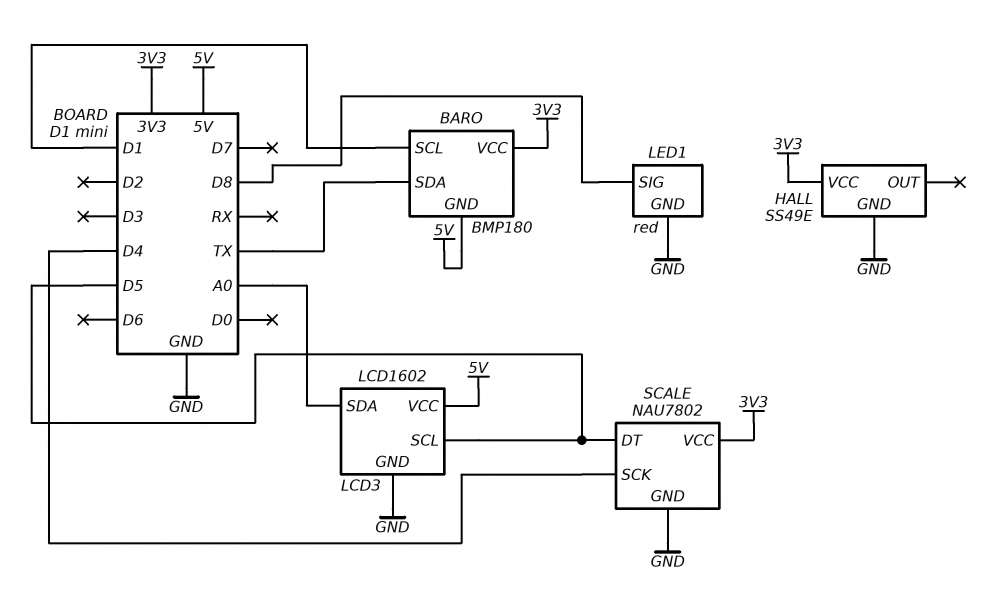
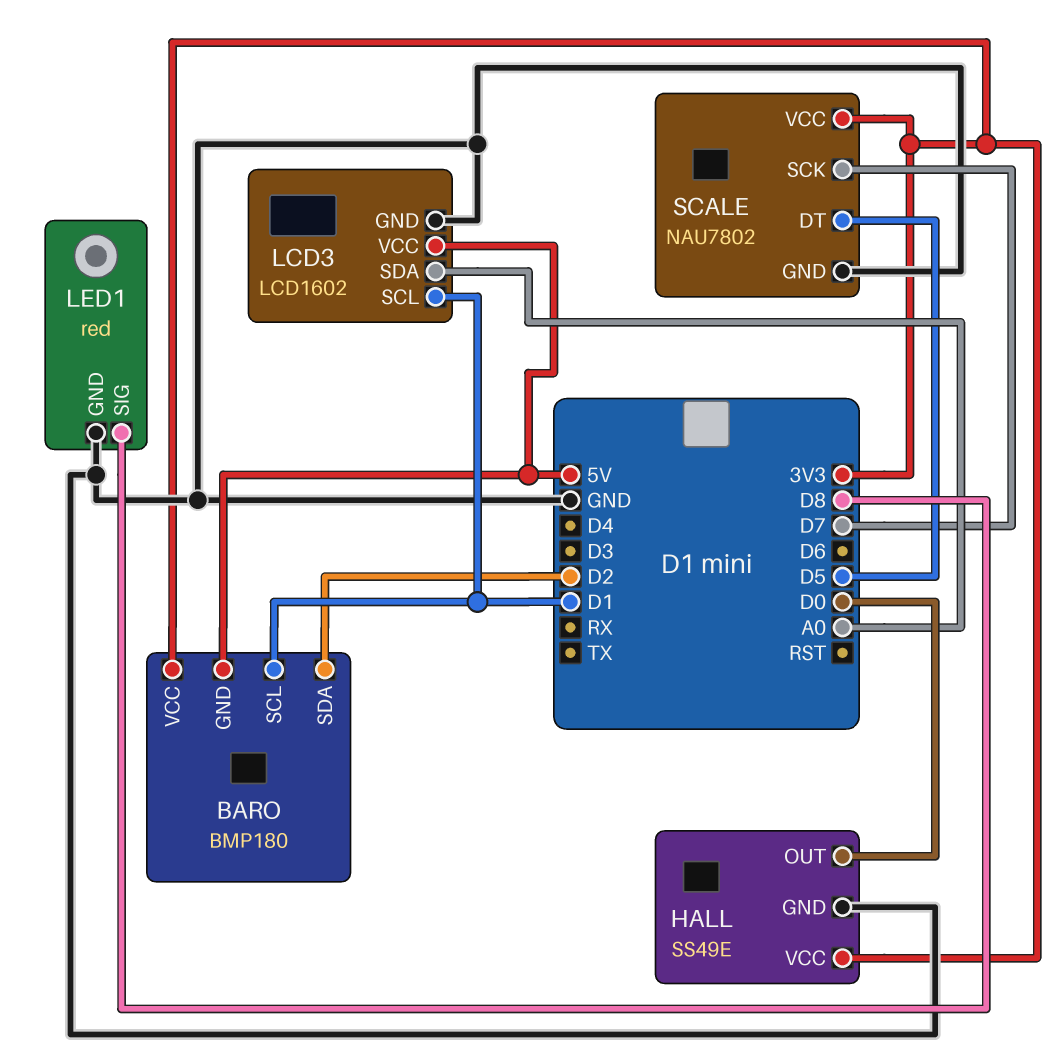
BARO pin SDA: TX -> D2
HALL pin OUT: none -> D0
LCD3 pin SCL: D5 -> D1
SCALE pin SCK: D4 -> D7

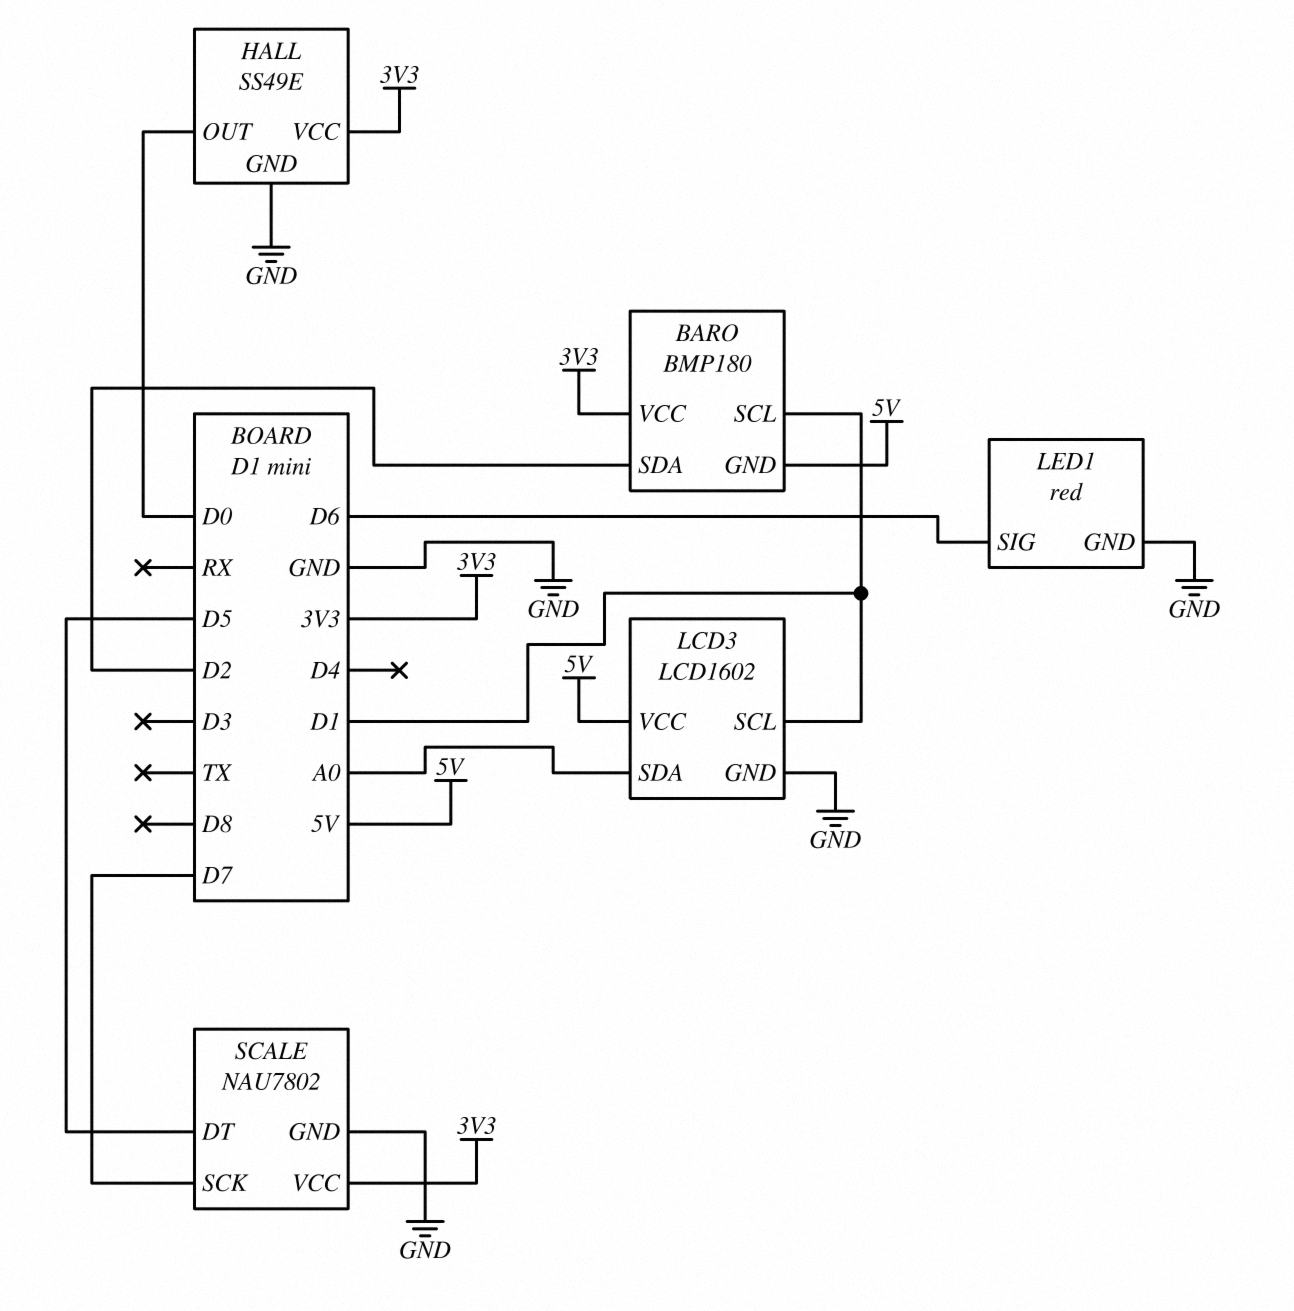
LED1 pin SIG: D8 -> D6

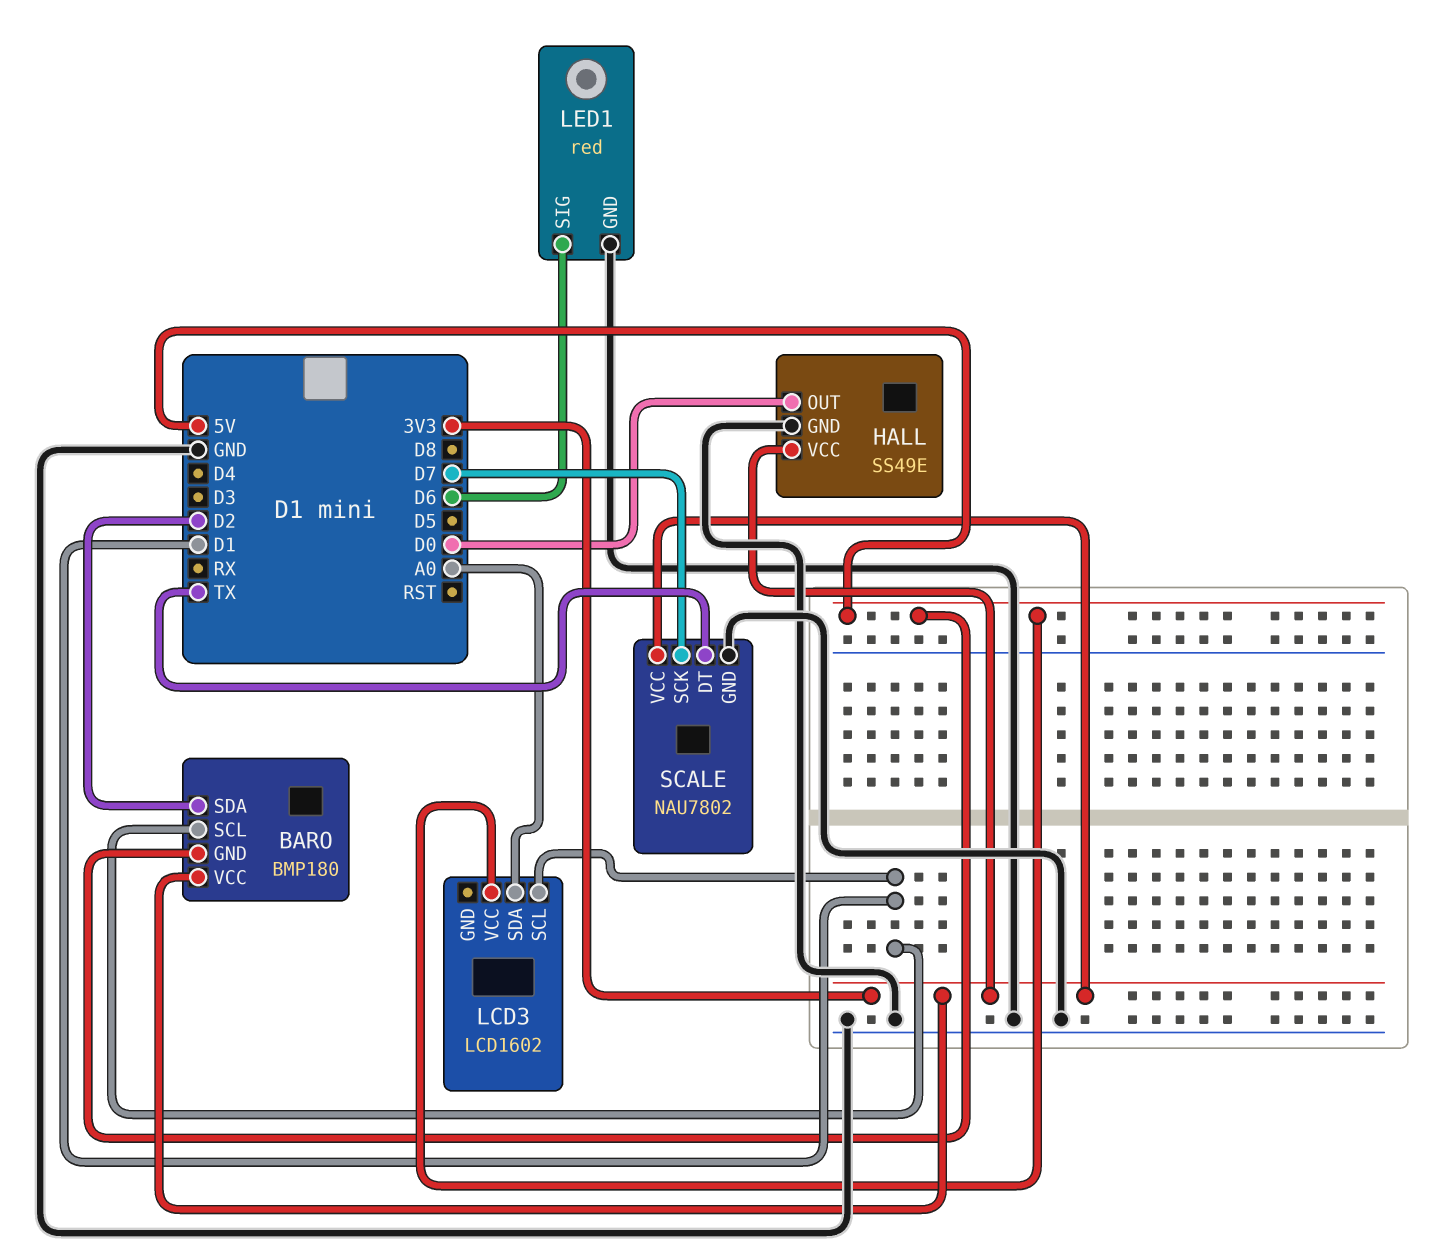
LCD3 pin GND: GND -> none
SCALE pin DT: D5 -> TX

